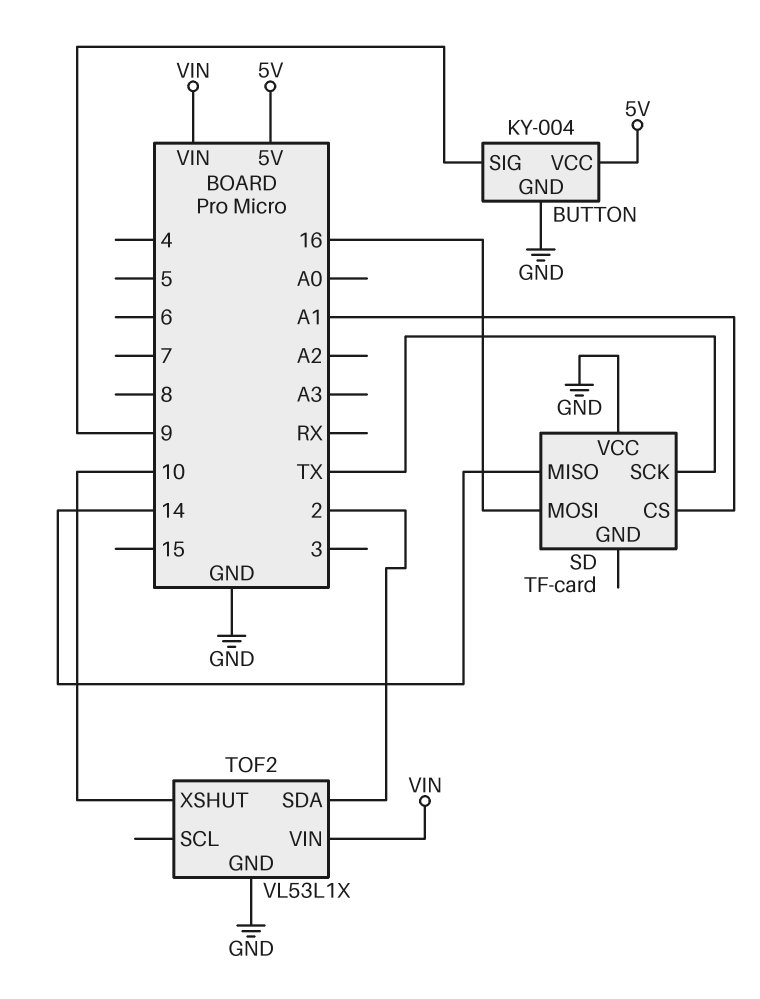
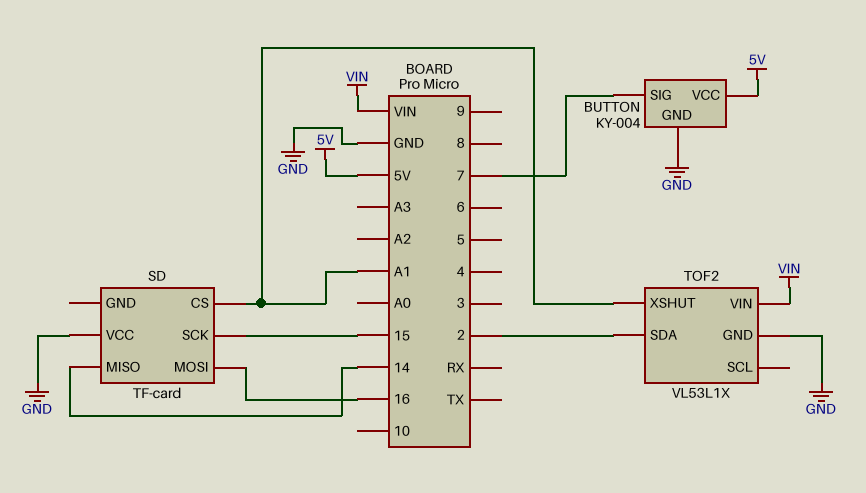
BUTTON pin SIG: 9 -> 7
SD pin SCK: TX -> 15
TOF2 pin XSHUT: 10 -> A1

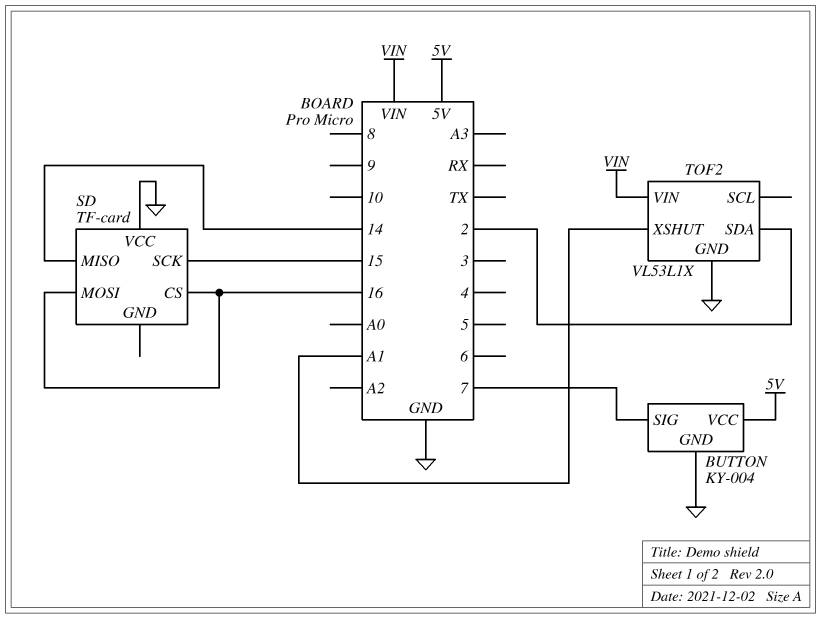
SD pin CS: A1 -> 16

